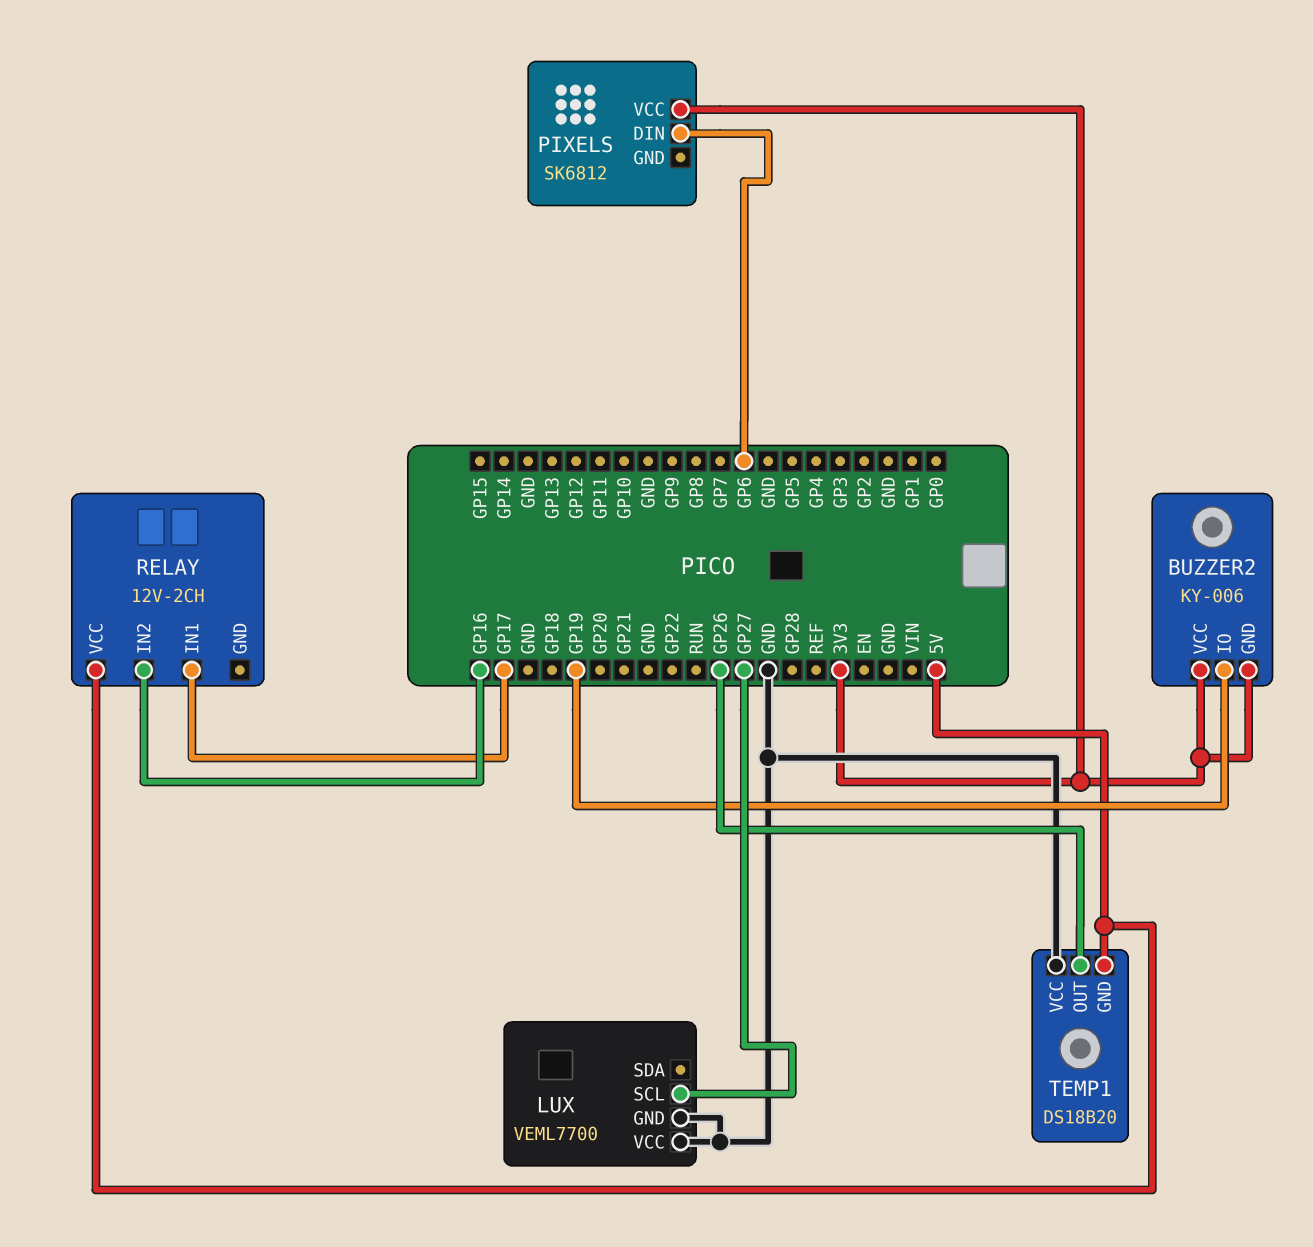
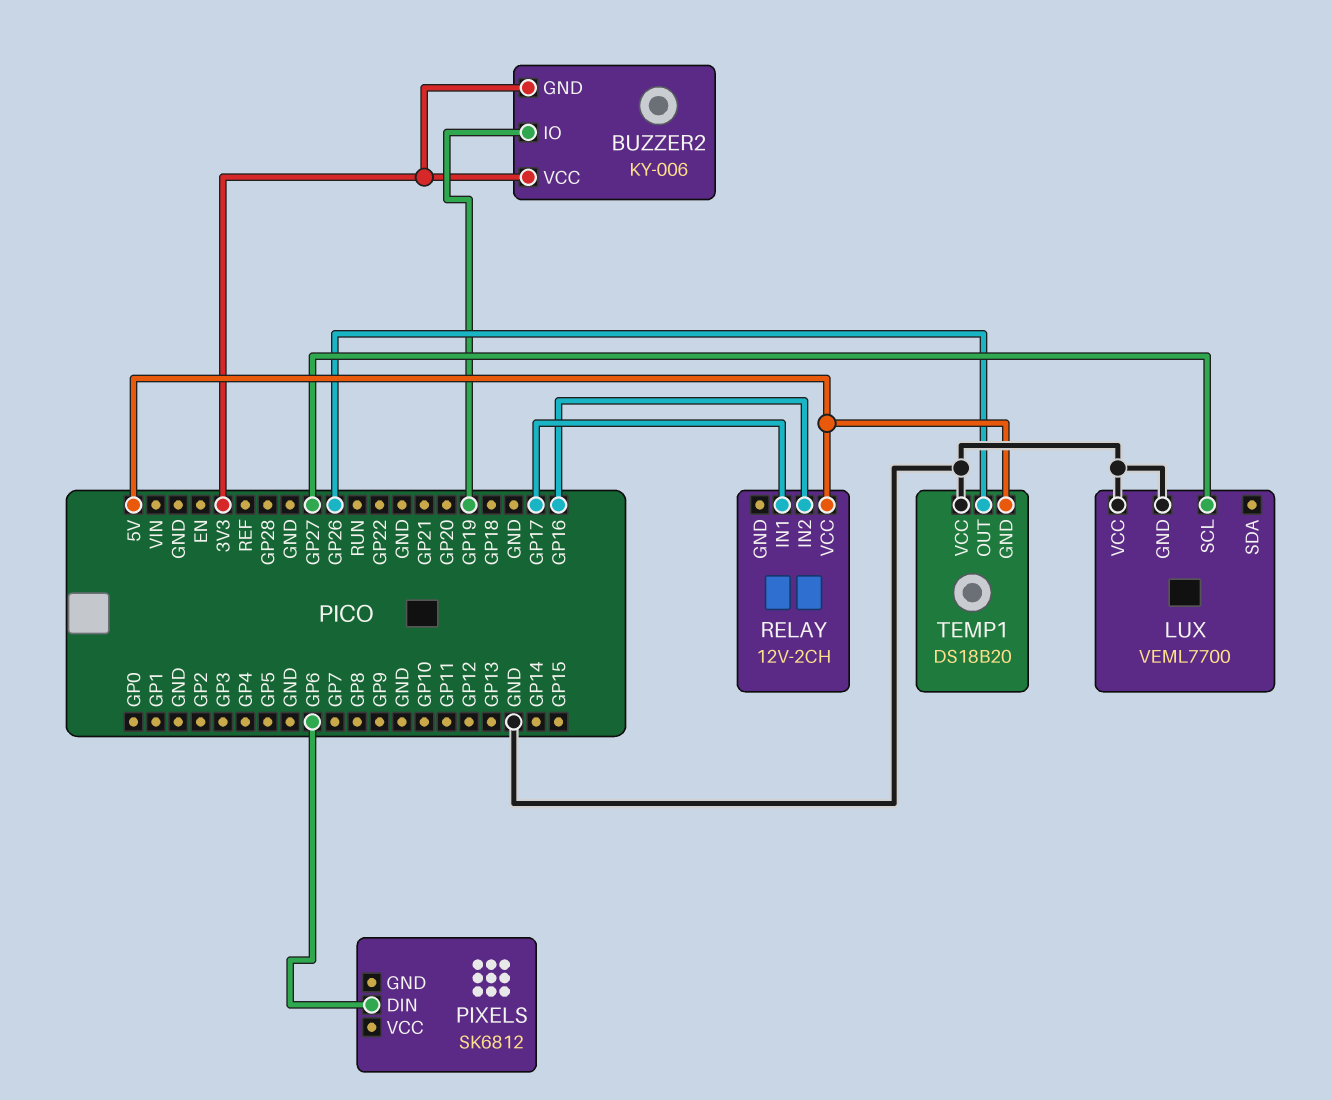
PIXELS pin VCC: 3V3 -> none

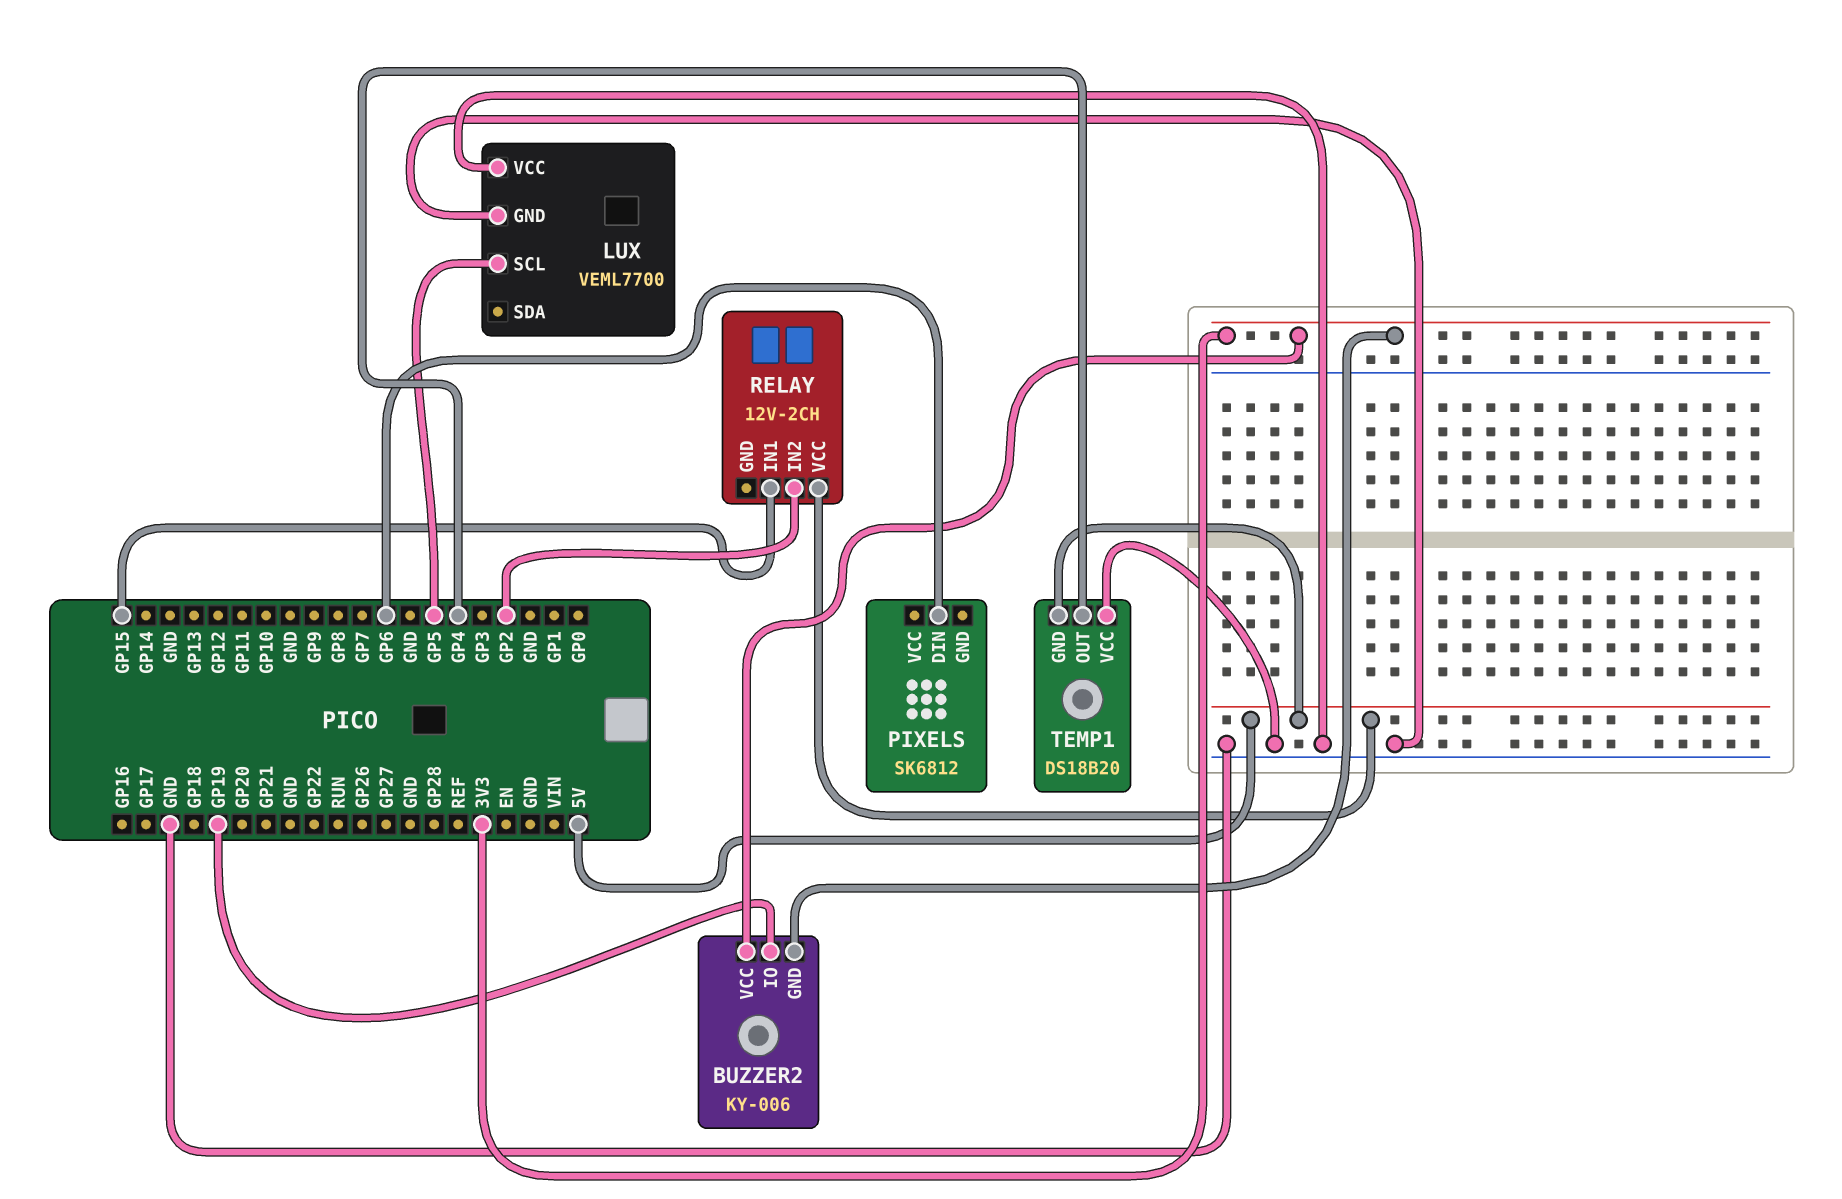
LUX pin SCL: GP27 -> GP5
RELAY pin IN1: GP17 -> GP15
RELAY pin IN2: GP16 -> GP2
TEMP1 pin OUT: GP26 -> GP4

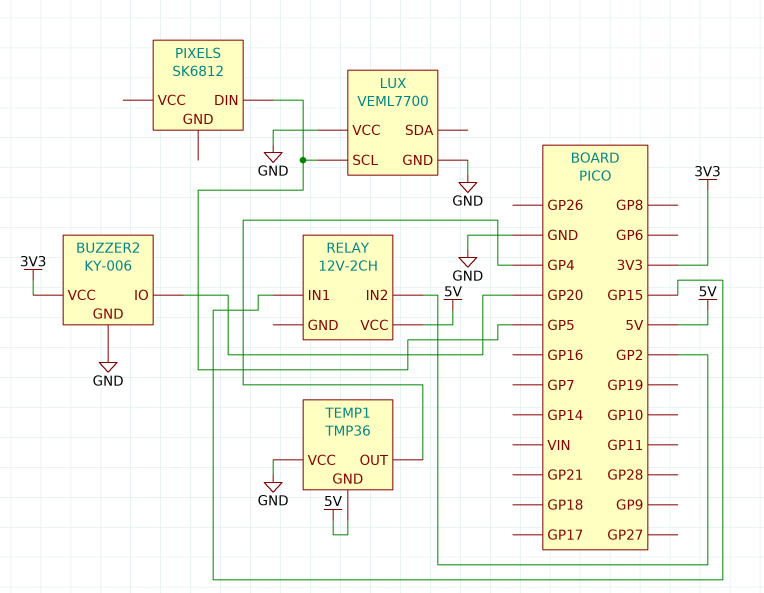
BUZZER2 pin GND: 3V3 -> GND
BUZZER2 pin IO: GP19 -> GP20
PIXELS pin DIN: GP6 -> GP5
TEMP1: DS18B20 -> TMP36

